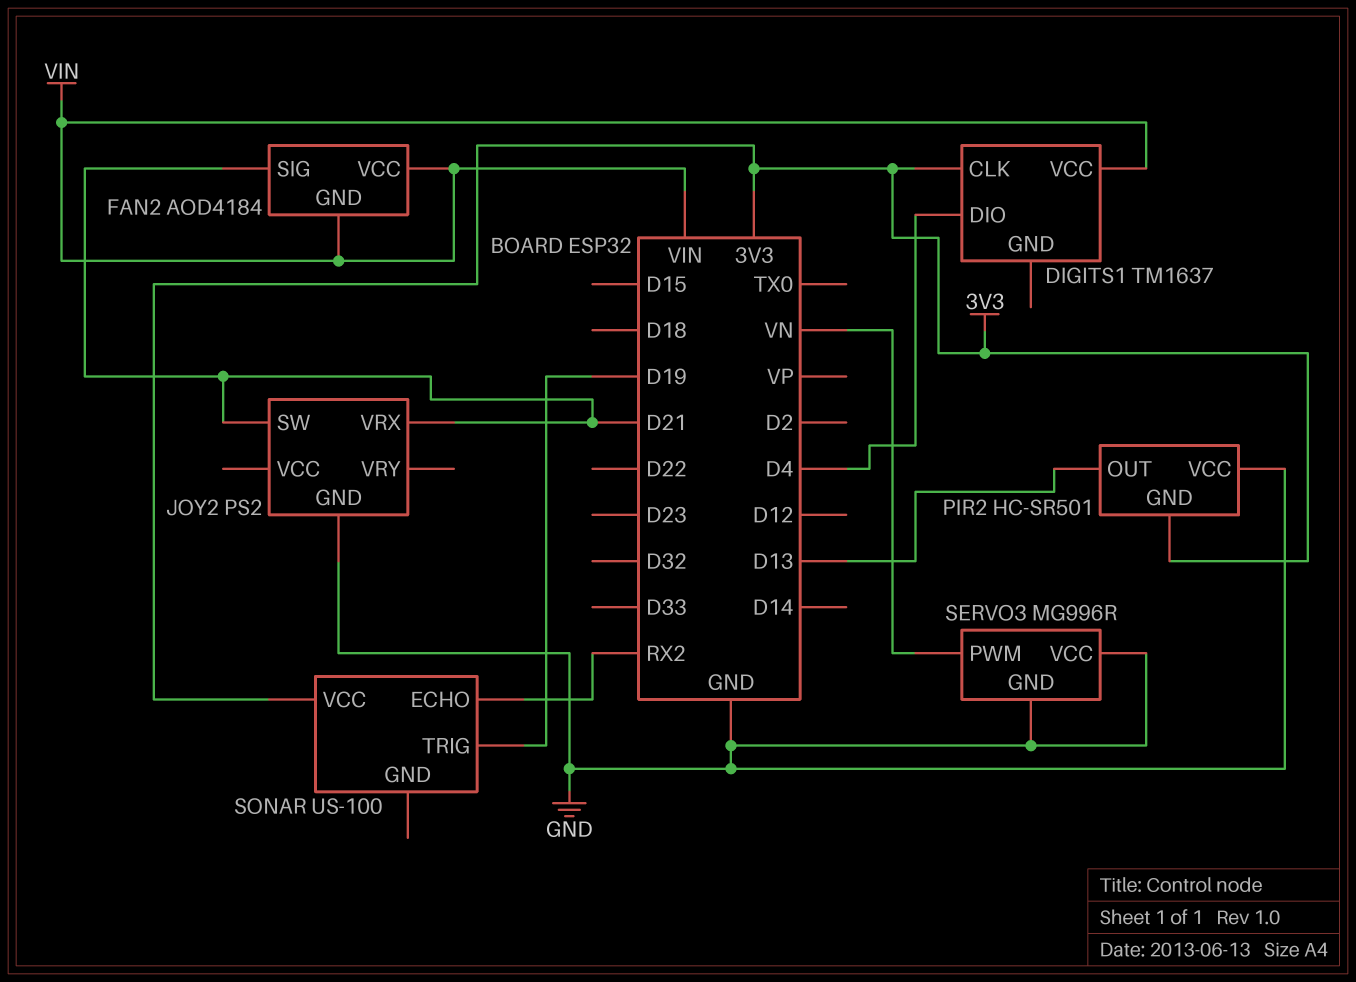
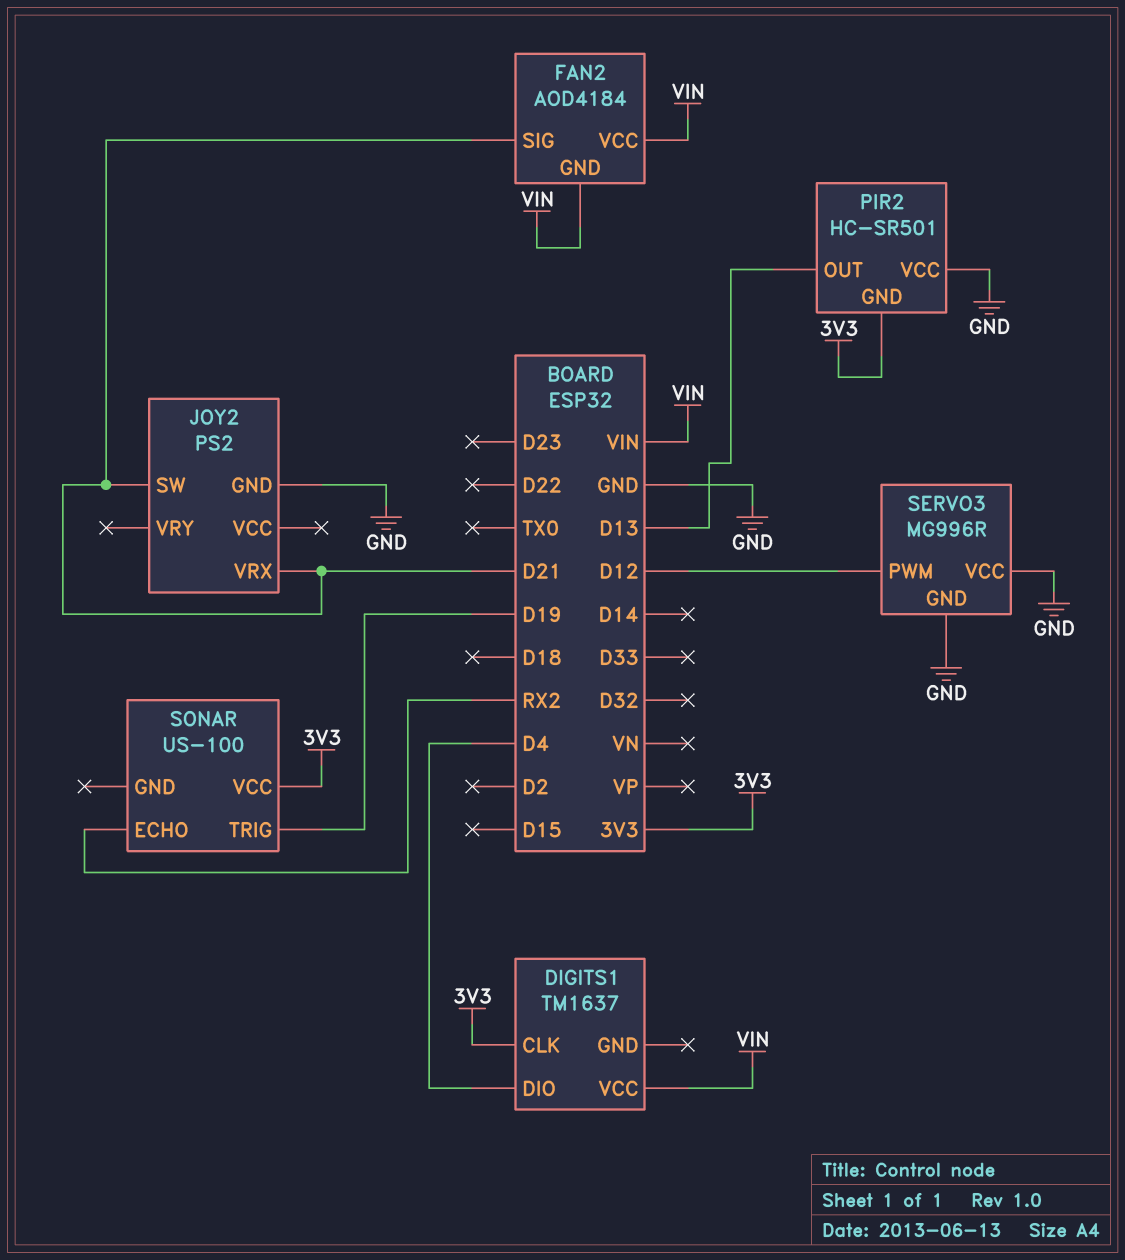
SERVO3 pin PWM: VN -> D12

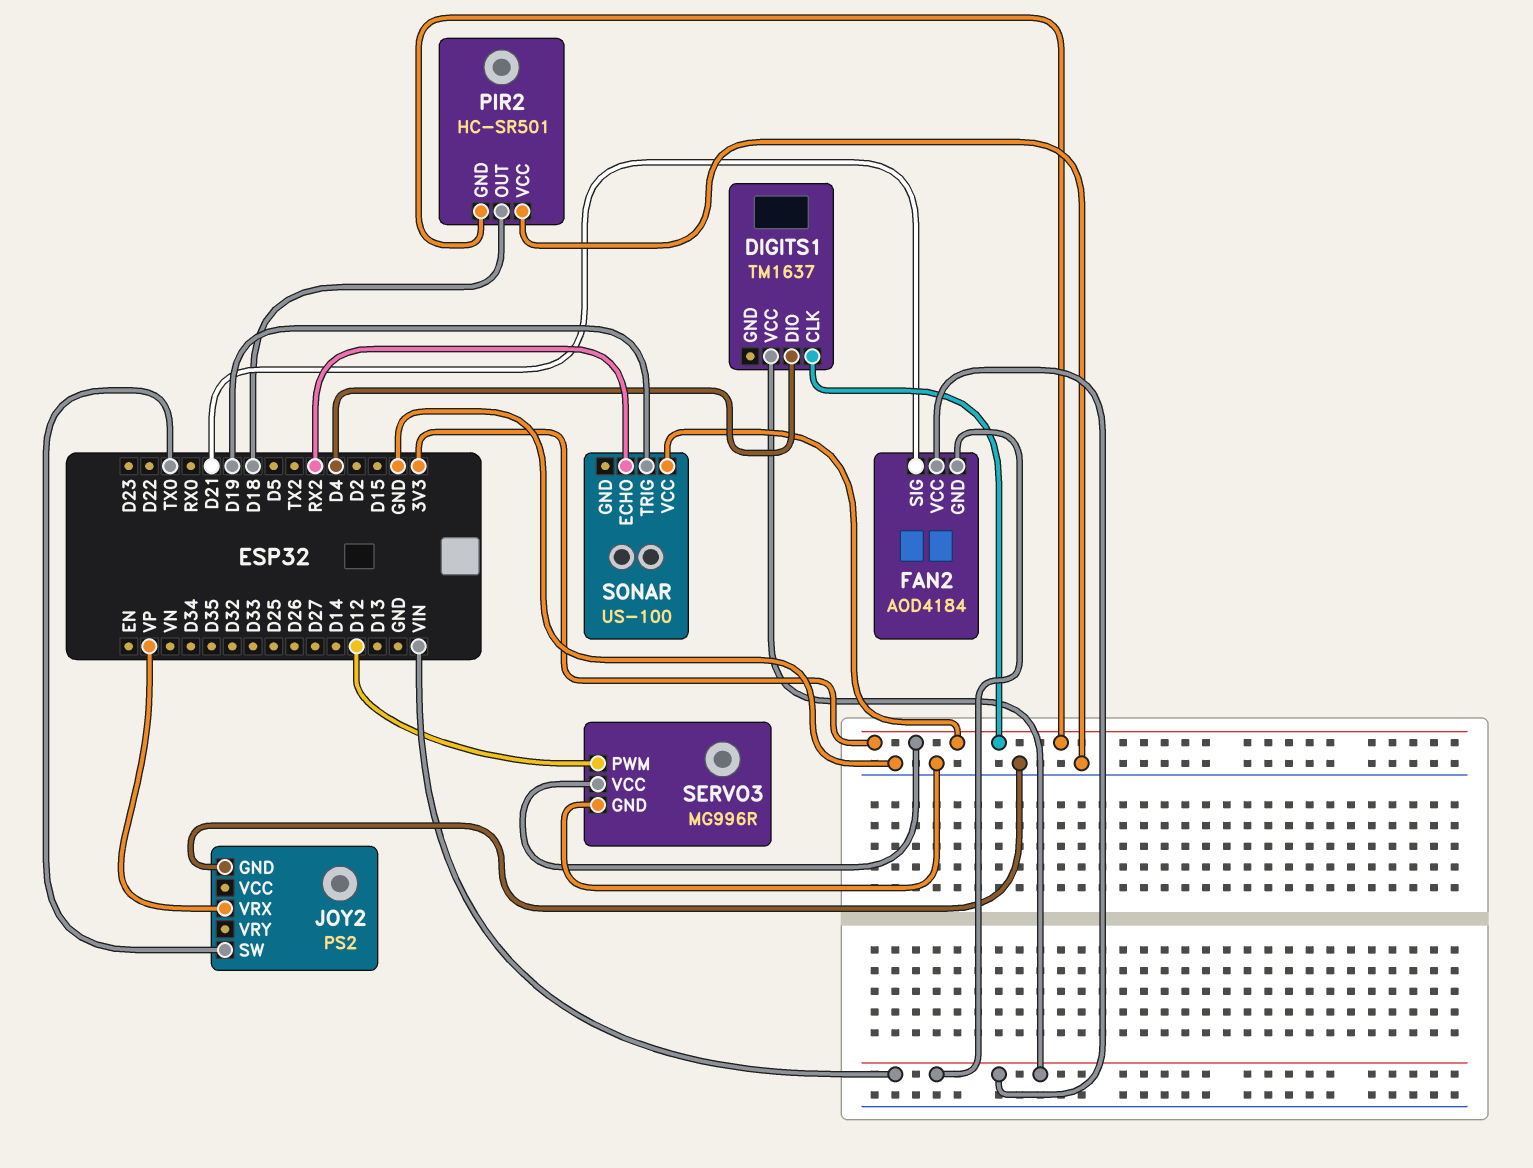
JOY2 pin SW: D21 -> TX0
JOY2 pin VRX: D21 -> VP
PIR2 pin OUT: D13 -> D18
SERVO3 pin VCC: GND -> 3V3

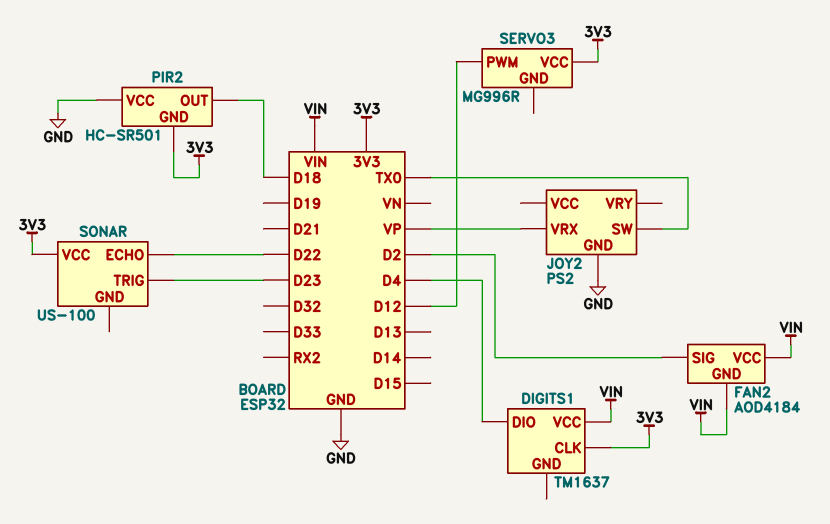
FAN2 pin SIG: D21 -> D2
SERVO3 pin GND: GND -> none
SONAR pin ECHO: RX2 -> D22
SONAR pin TRIG: D19 -> D23

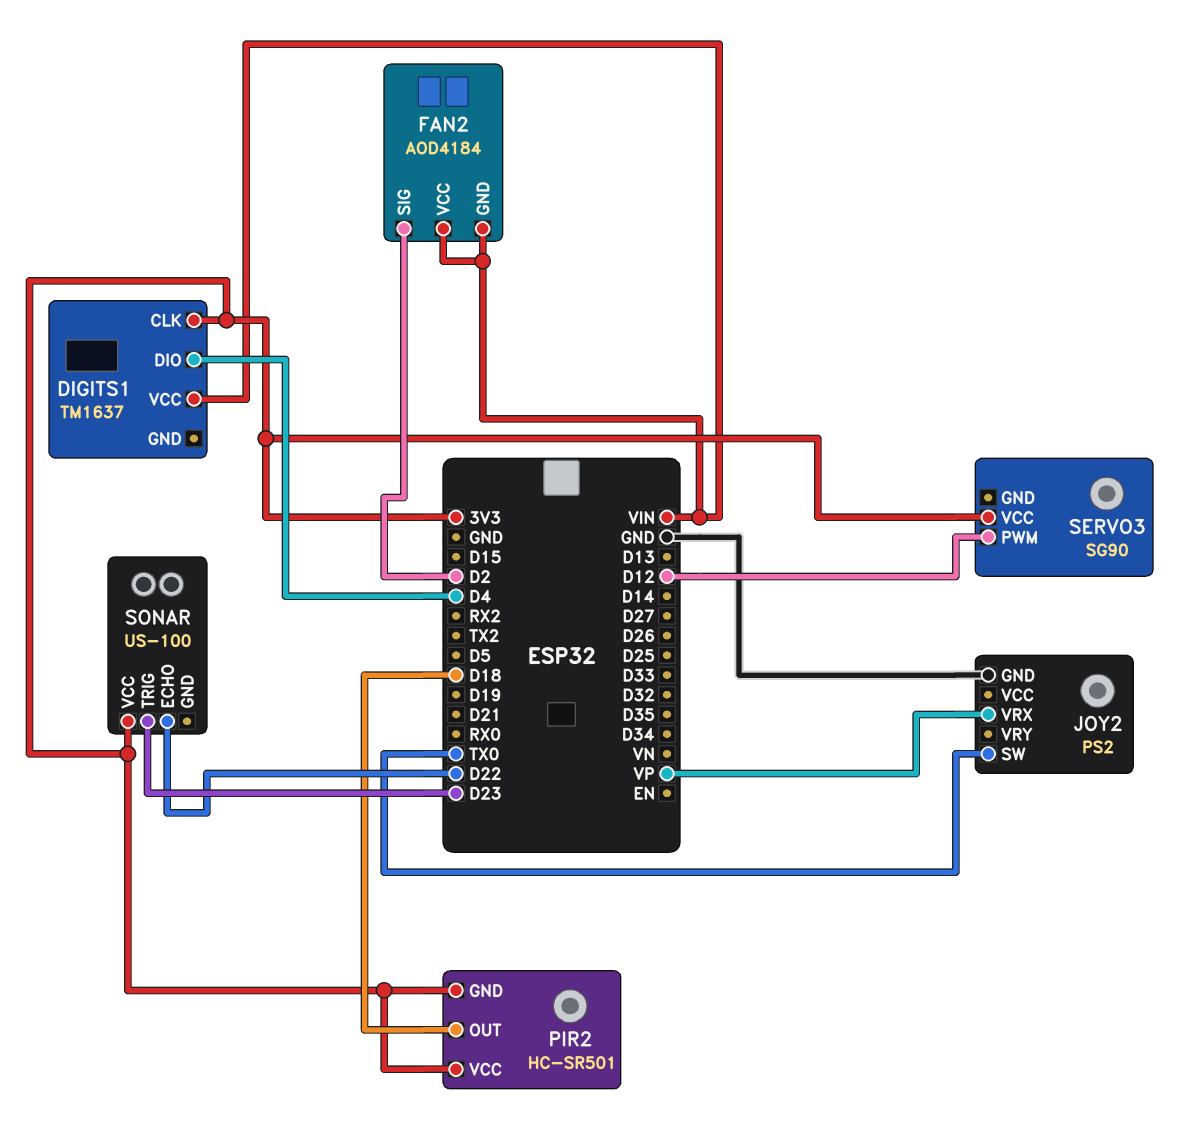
PIR2 pin VCC: GND -> 3V3
SERVO3: MG996R -> SG90

